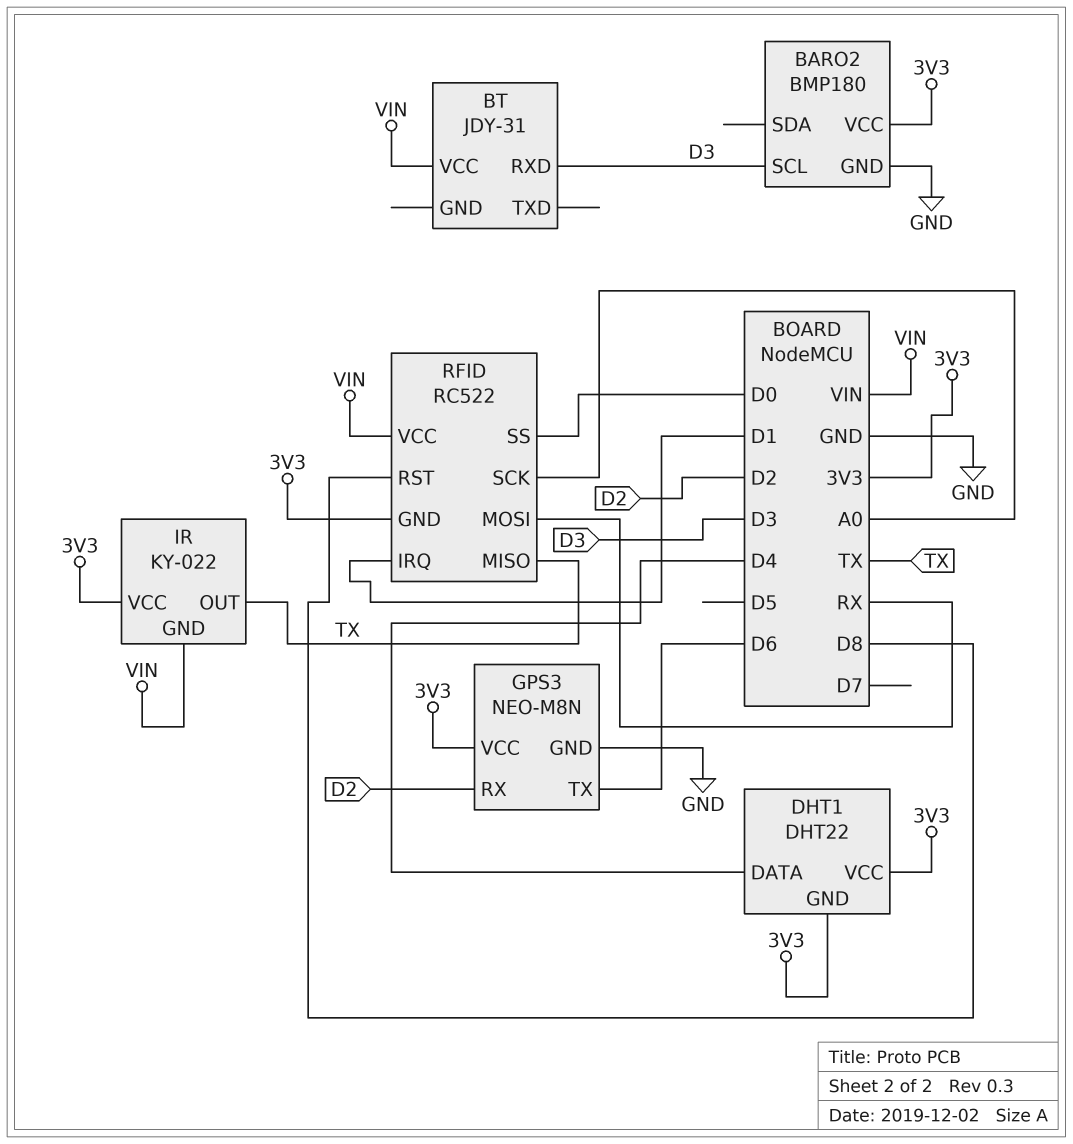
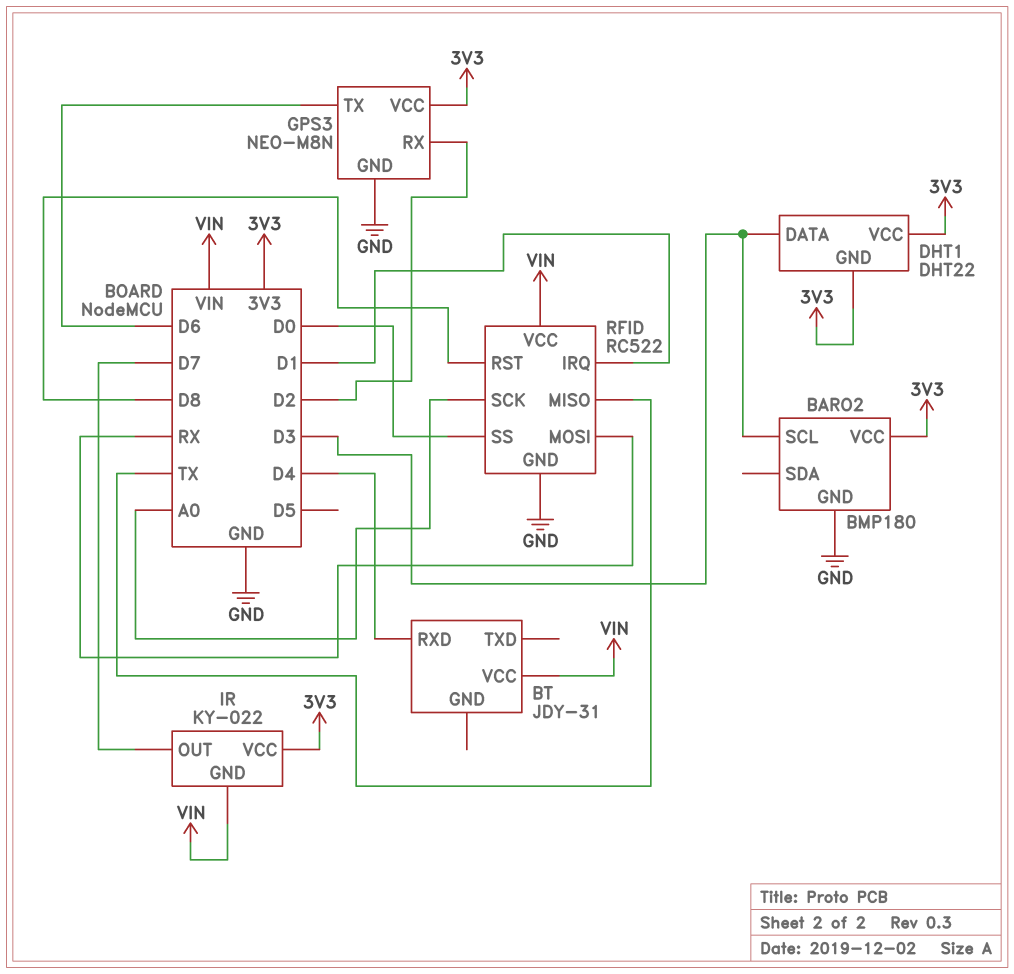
BT pin RXD: D3 -> D4
DHT1 pin DATA: D4 -> D3
IR pin OUT: TX -> D7
RFID pin GND: 3V3 -> GND

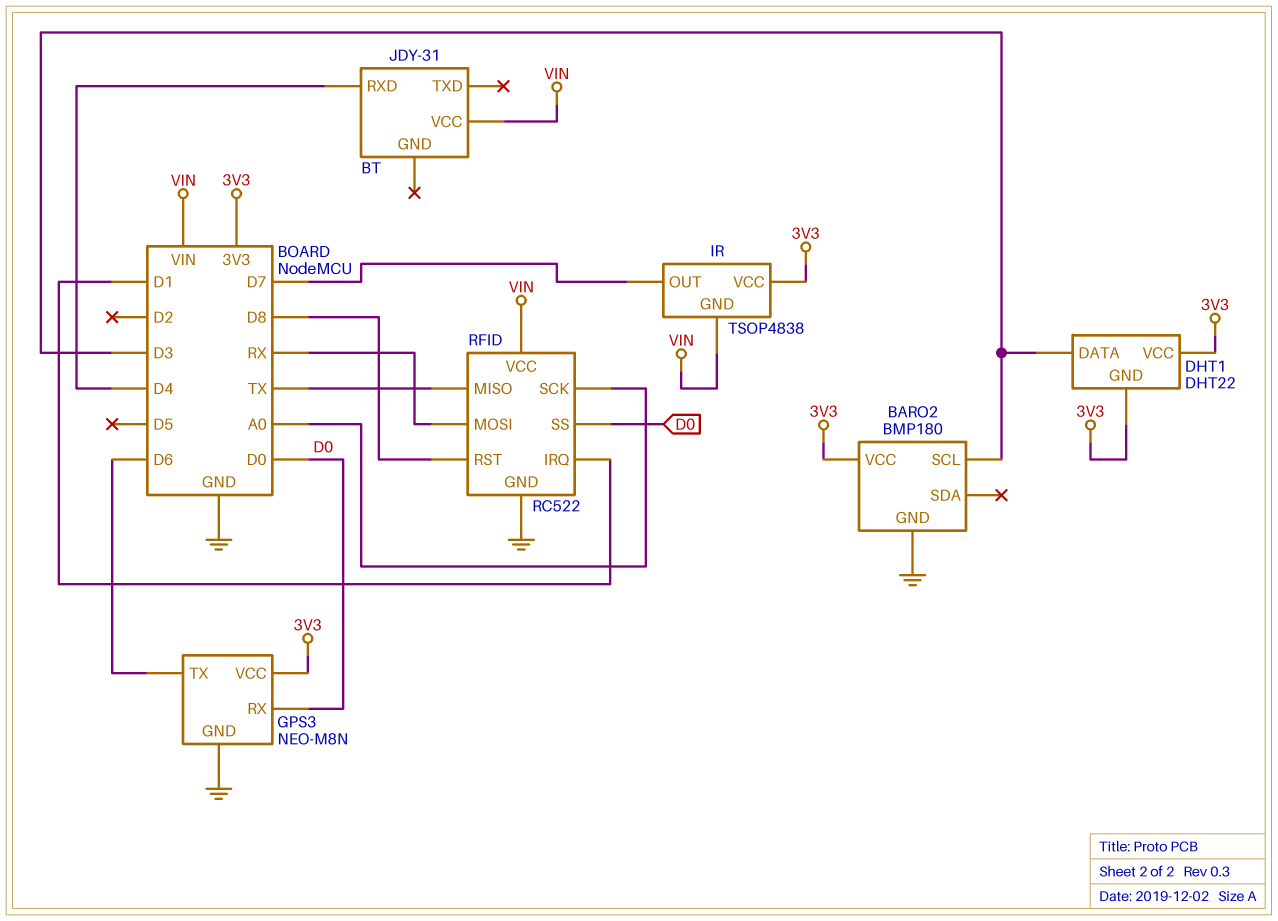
GPS3 pin RX: D2 -> D0
IR: KY-022 -> TSOP4838

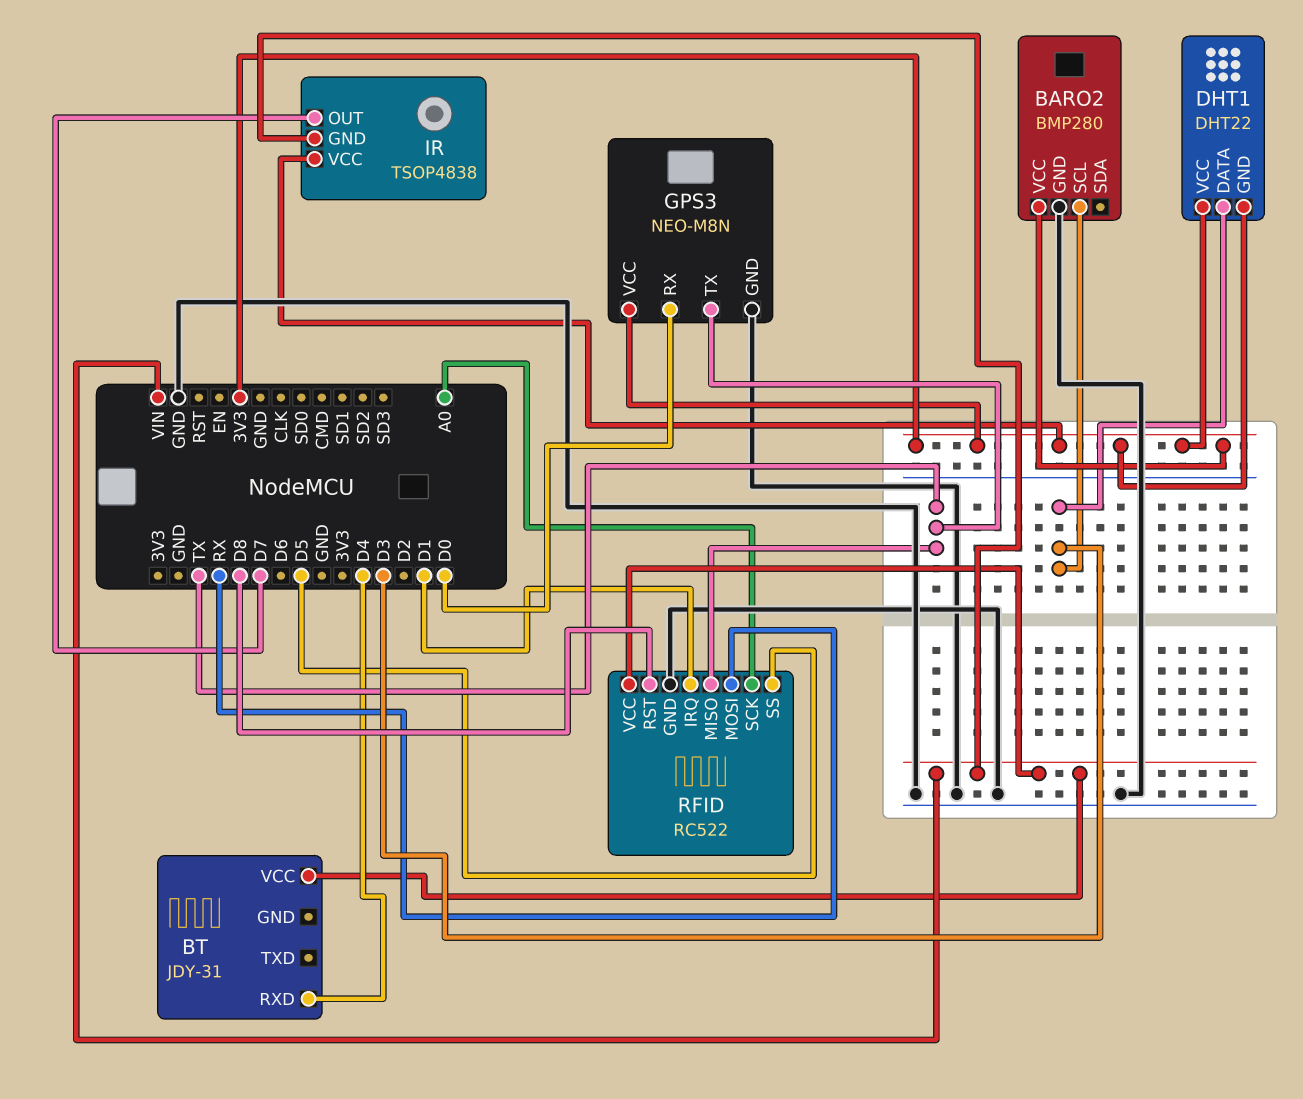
BARO2: BMP180 -> BMP280
GPS3 pin TX: D6 -> TX
RFID pin SS: D0 -> D5

